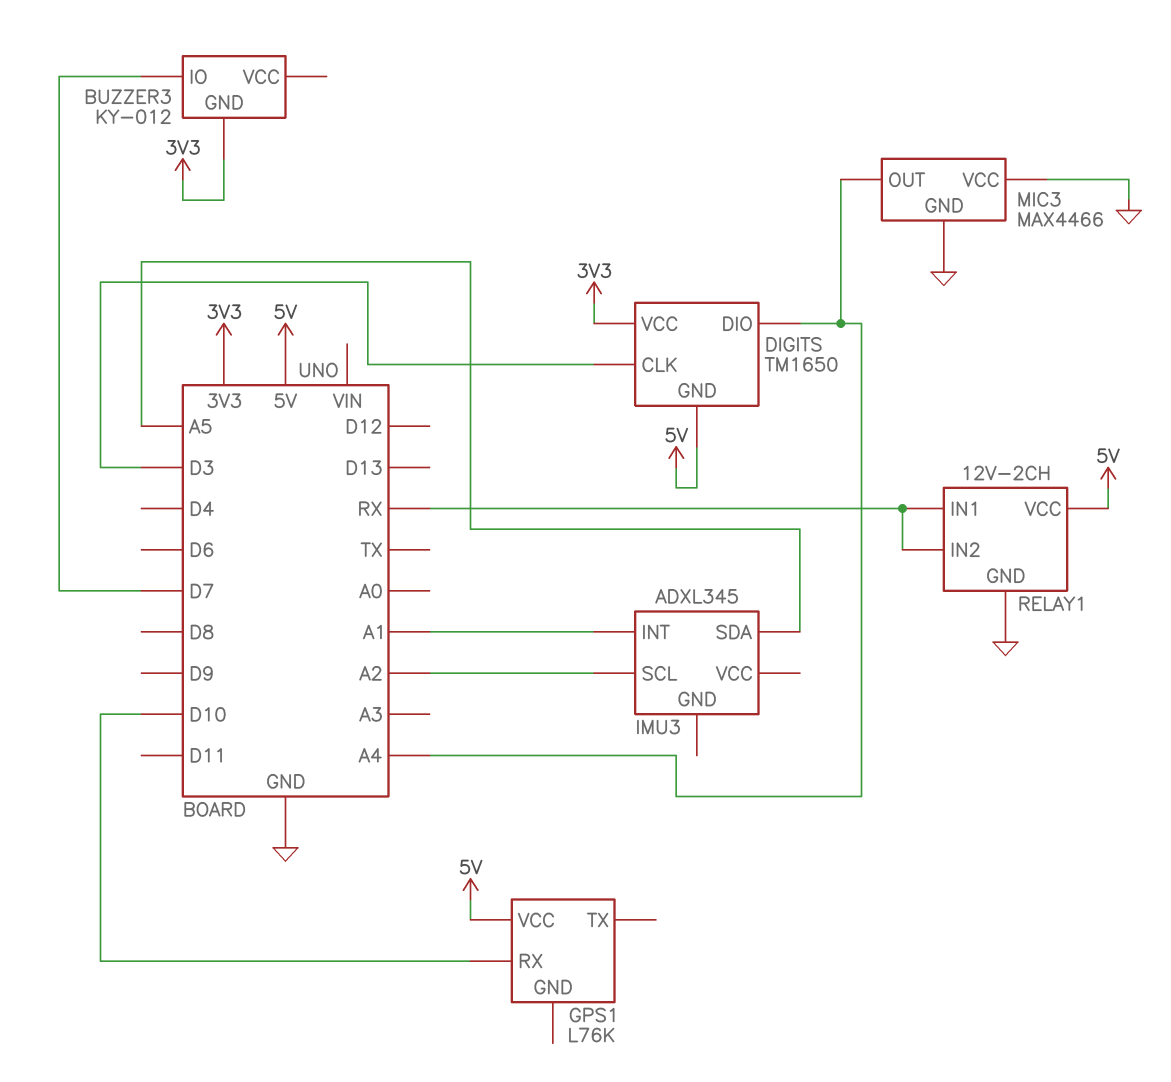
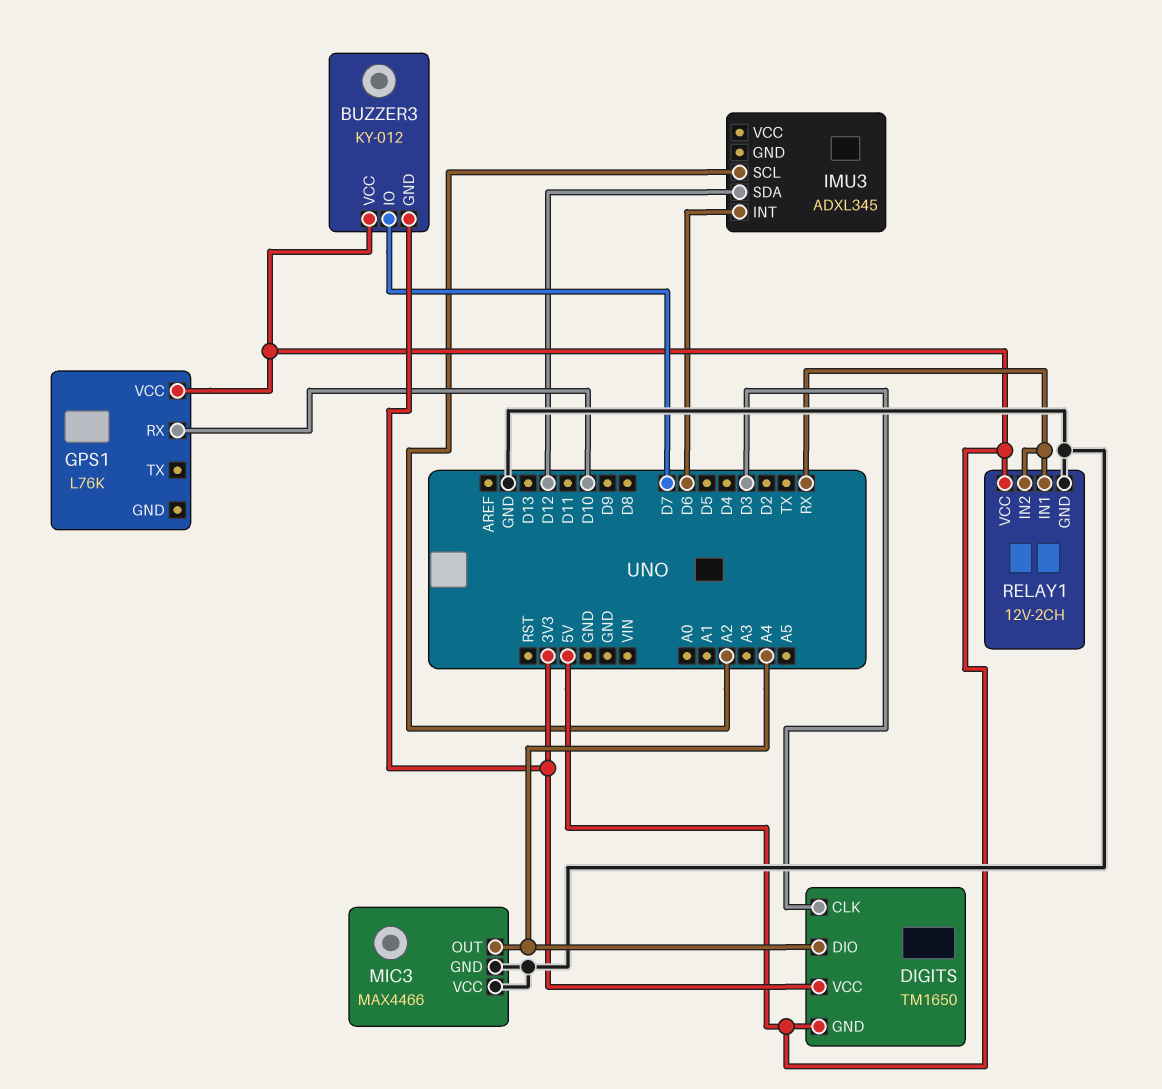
BUZZER3 pin VCC: none -> 5V
IMU3 pin INT: A1 -> D6
IMU3 pin SDA: A5 -> D12

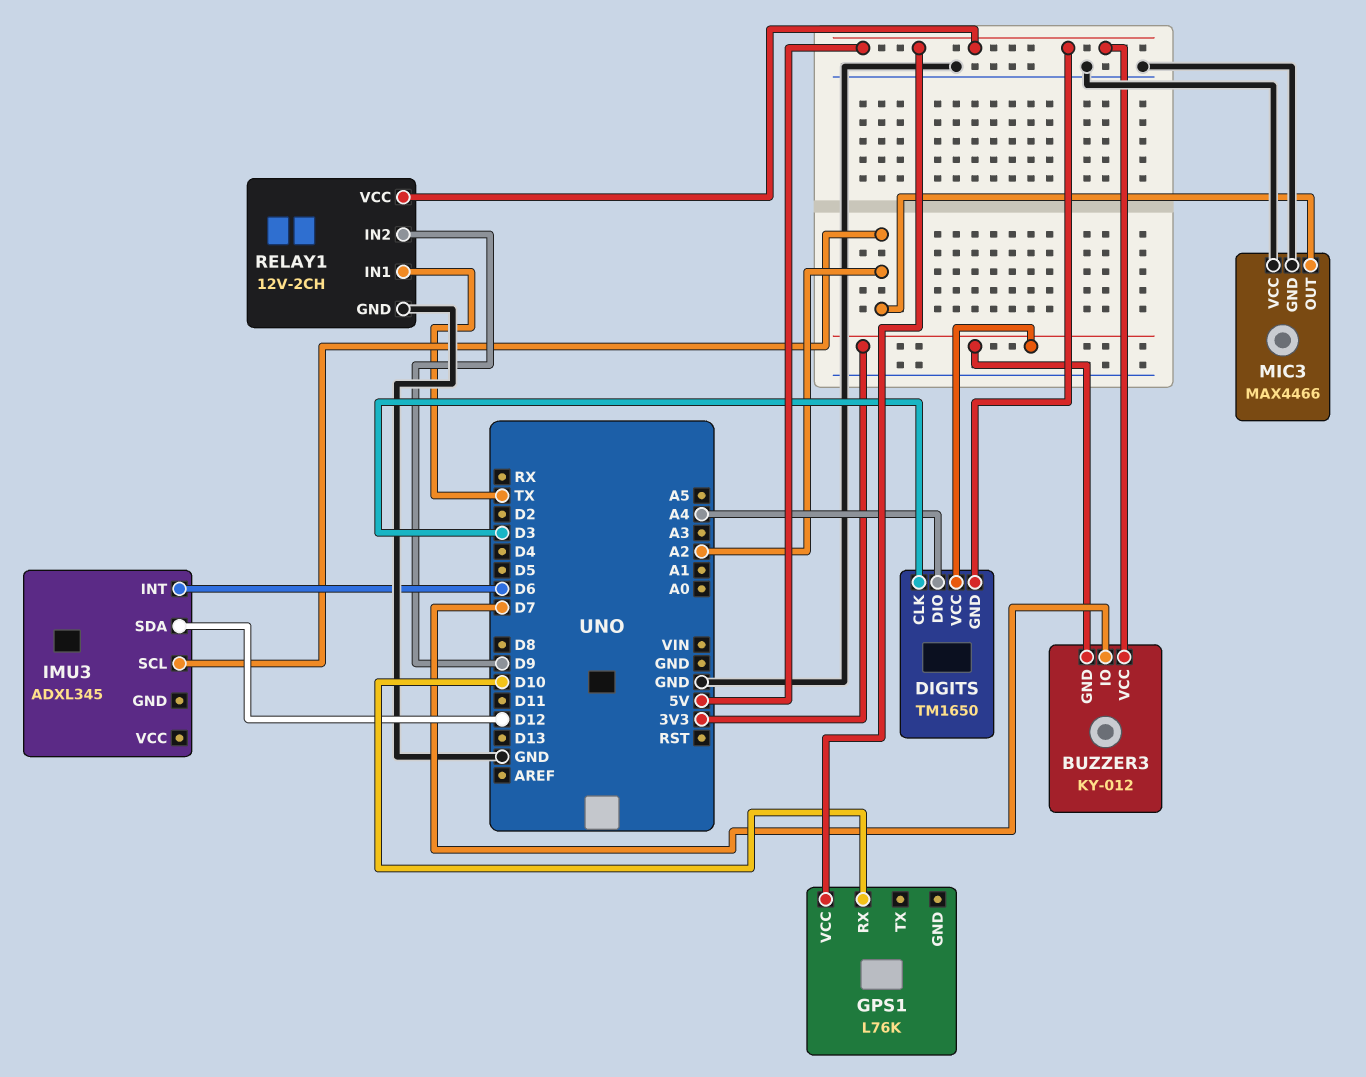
MIC3 pin OUT: A4 -> A2
RELAY1 pin IN1: RX -> TX
RELAY1 pin IN2: RX -> D9

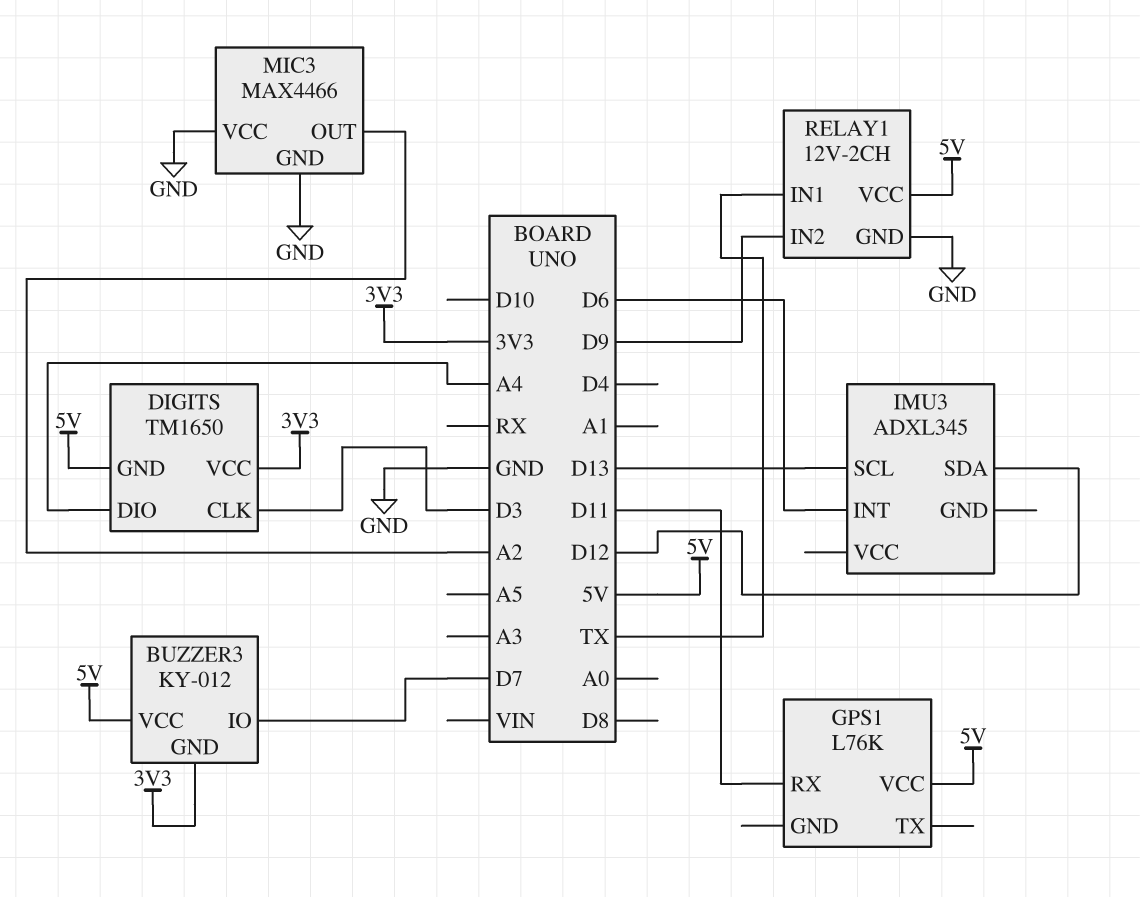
GPS1 pin RX: D10 -> D11
IMU3 pin SCL: A2 -> D13

